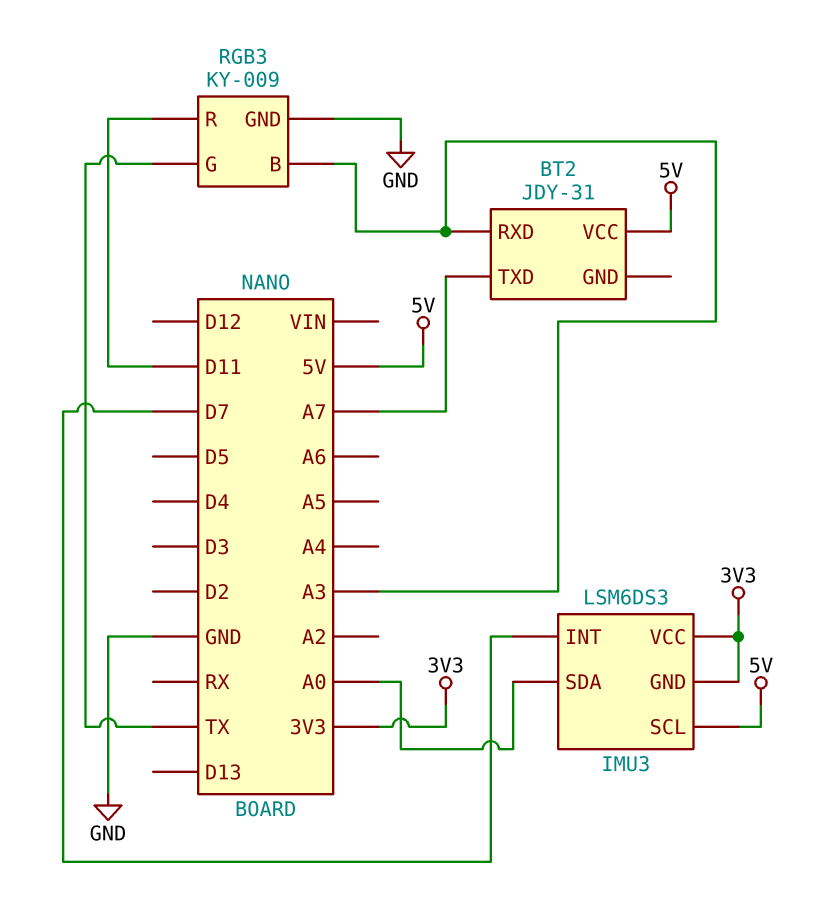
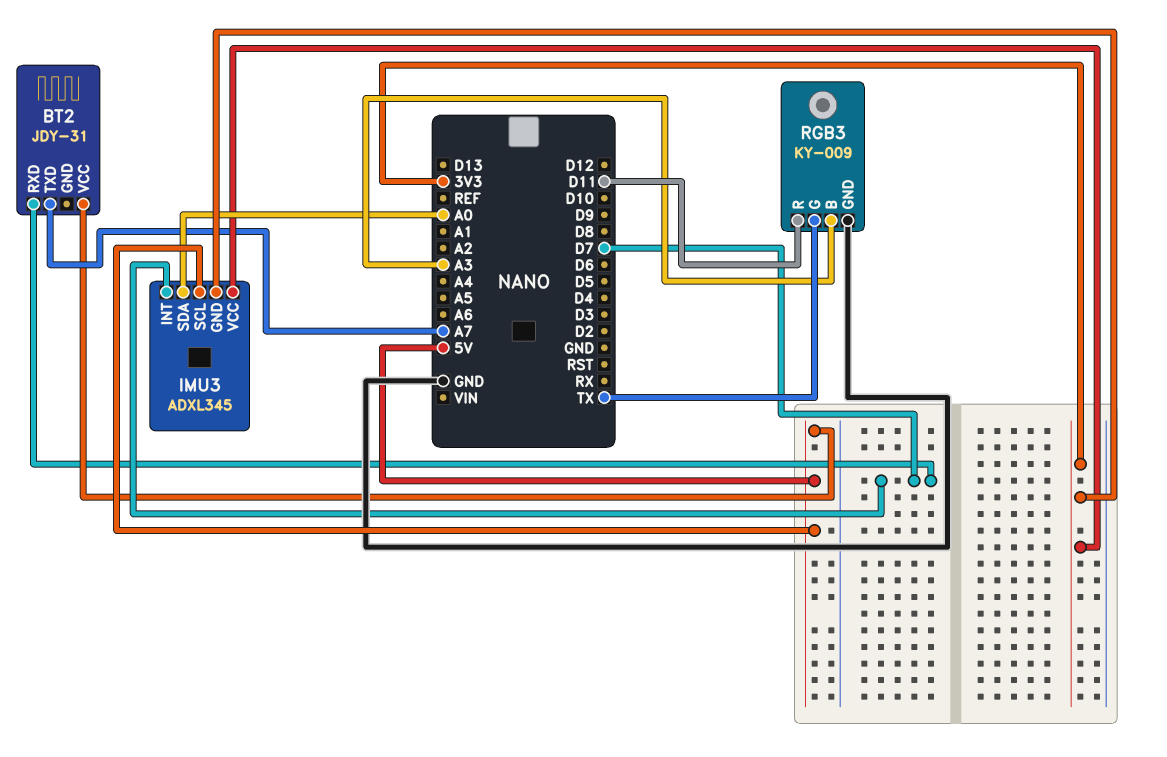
BT2 pin RXD: A3 -> D7
IMU3: LSM6DS3 -> ADXL345

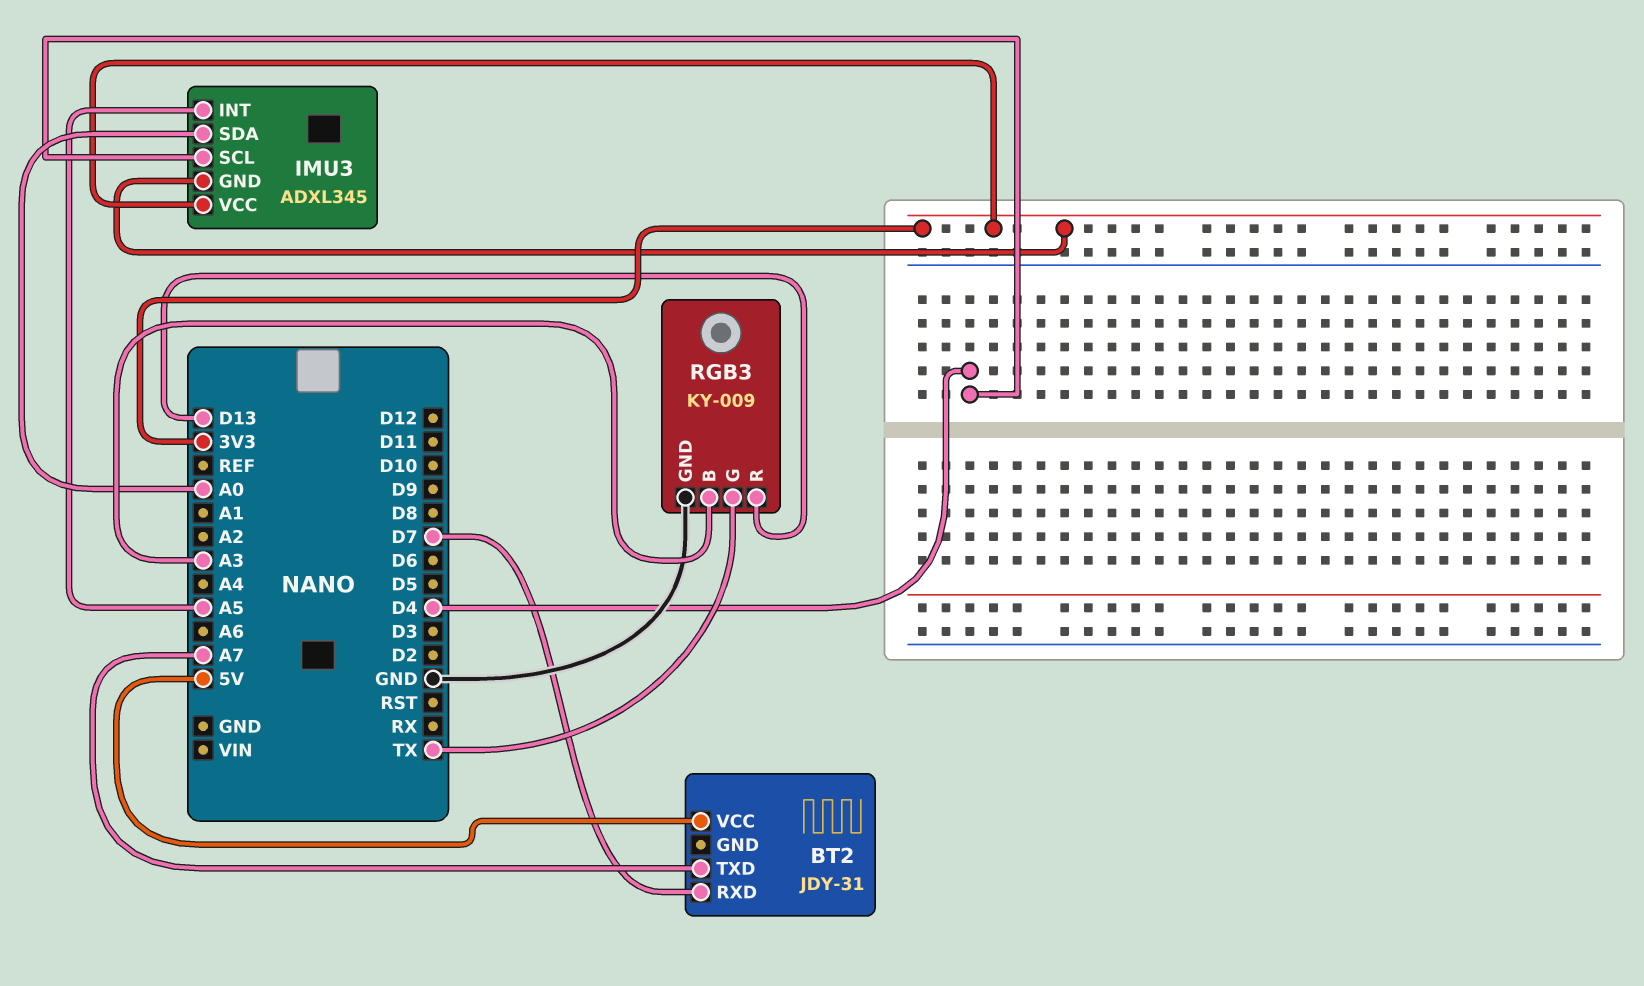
IMU3 pin INT: D7 -> A5
IMU3 pin SCL: 5V -> D4
RGB3 pin R: D11 -> D13

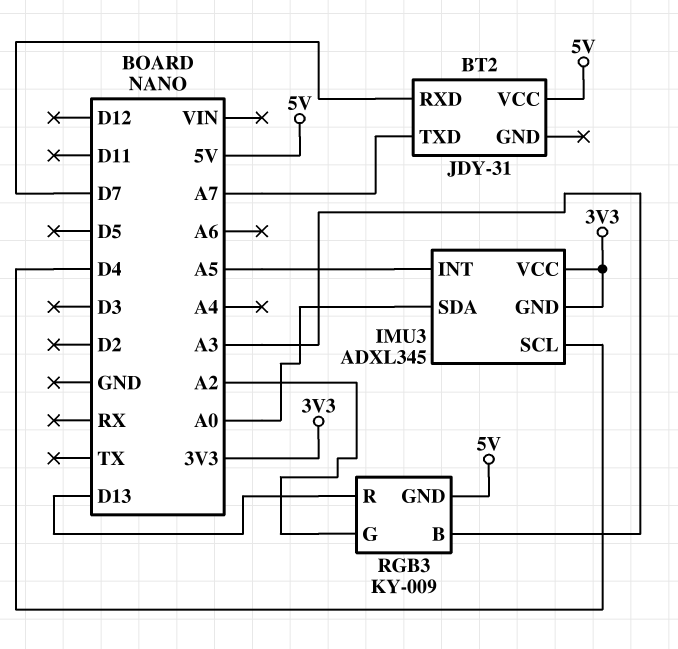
RGB3 pin G: TX -> A2
RGB3 pin GND: GND -> 5V

